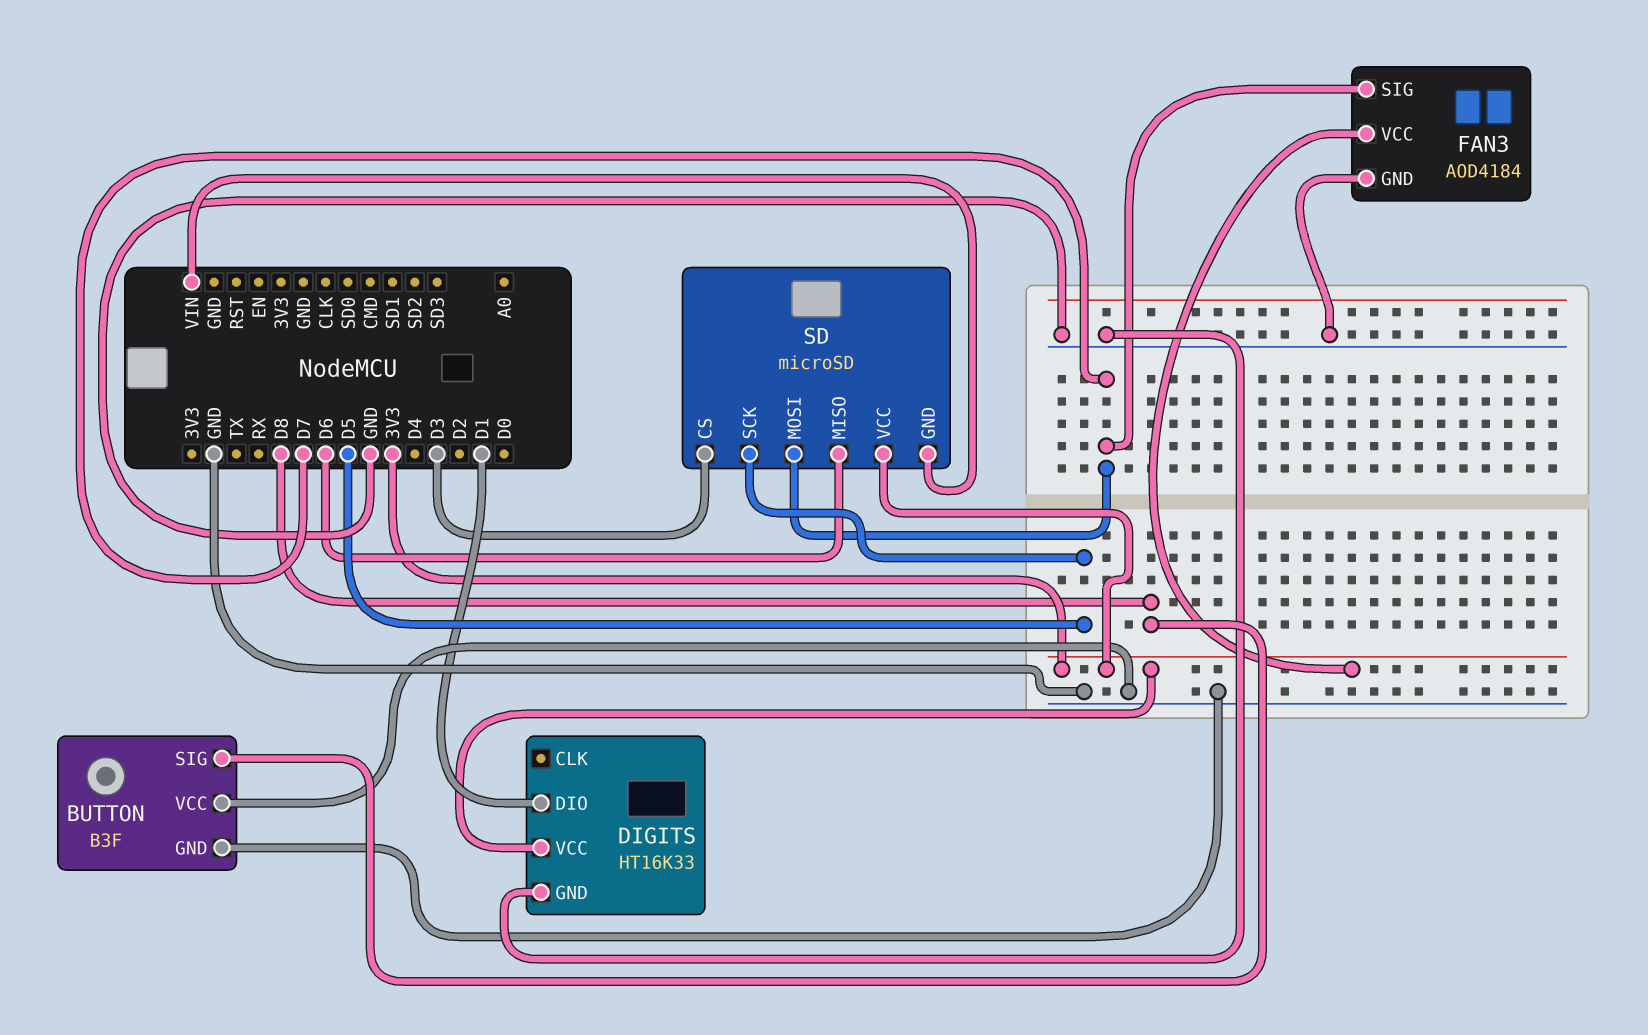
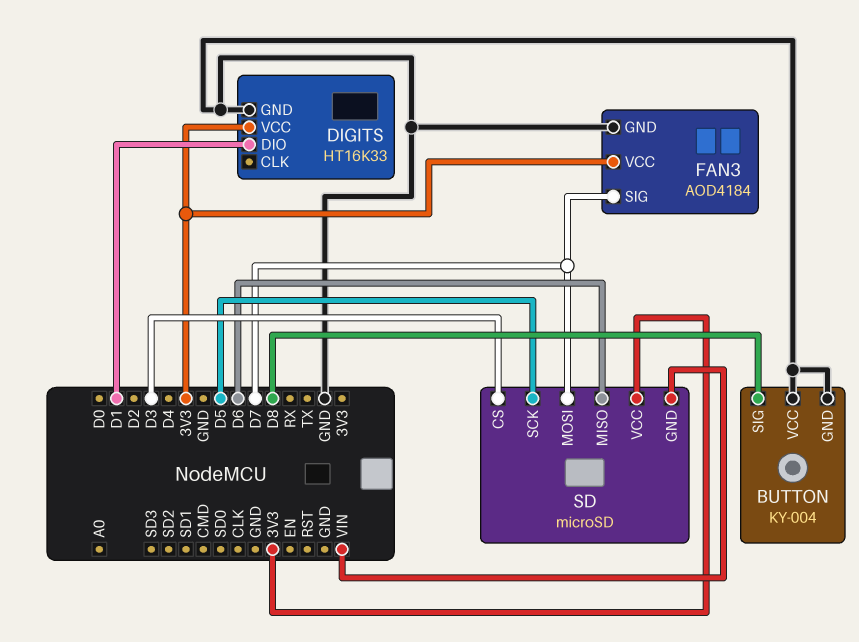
BUTTON: B3F -> KY-004

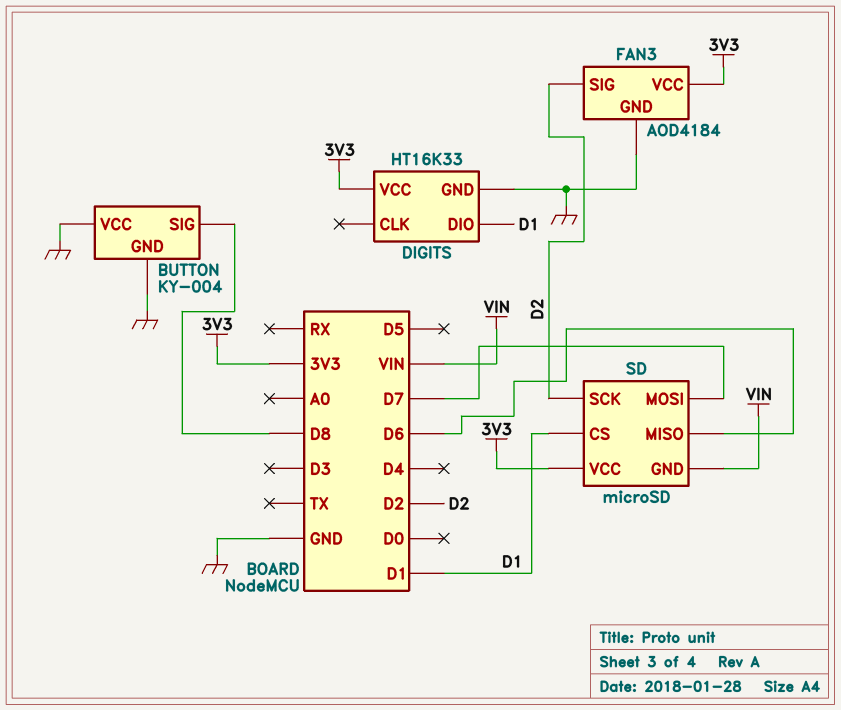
FAN3 pin SIG: D7 -> D2
SD pin CS: D3 -> D1
SD pin SCK: D5 -> D2

